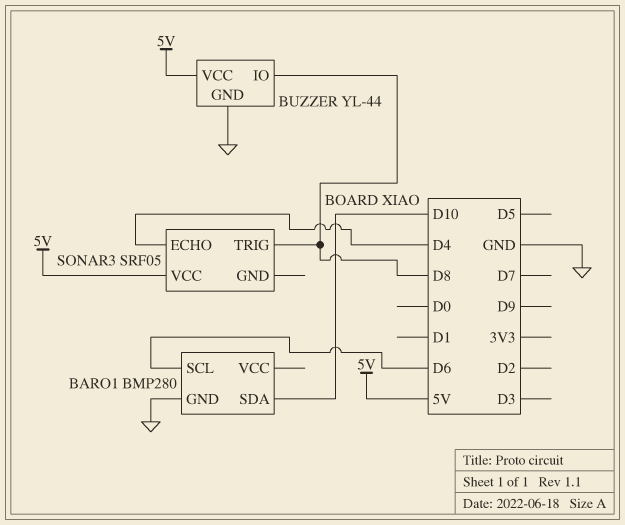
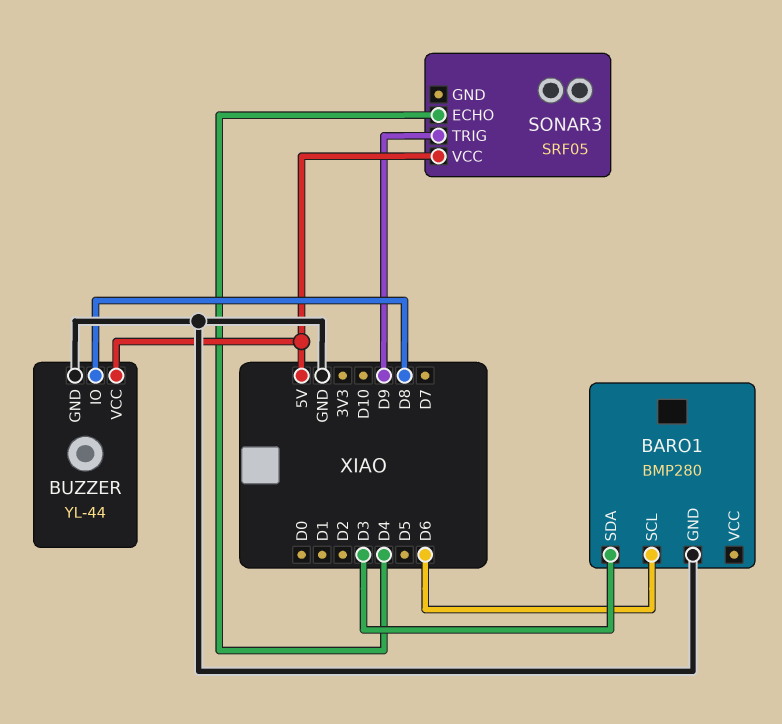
BARO1 pin SDA: D10 -> D3
SONAR3 pin TRIG: D8 -> D9

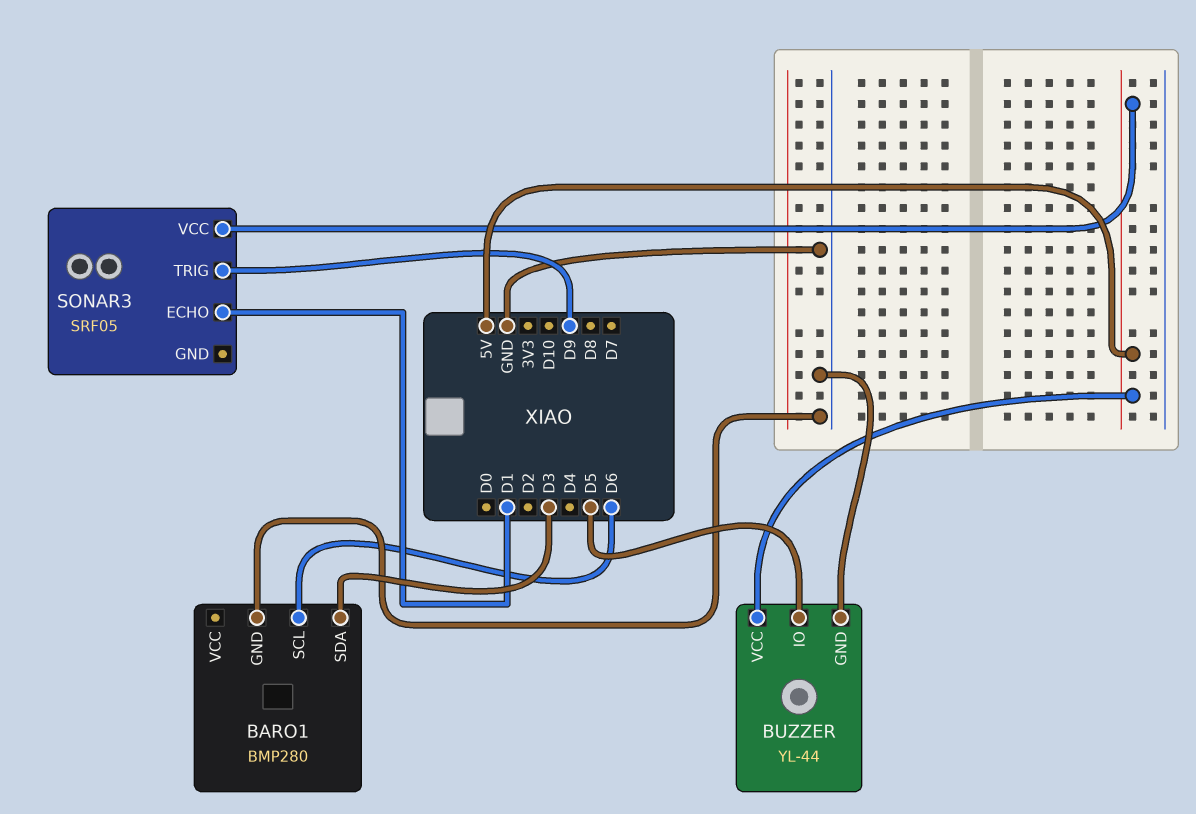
BUZZER pin IO: D8 -> D5
SONAR3 pin ECHO: D4 -> D1

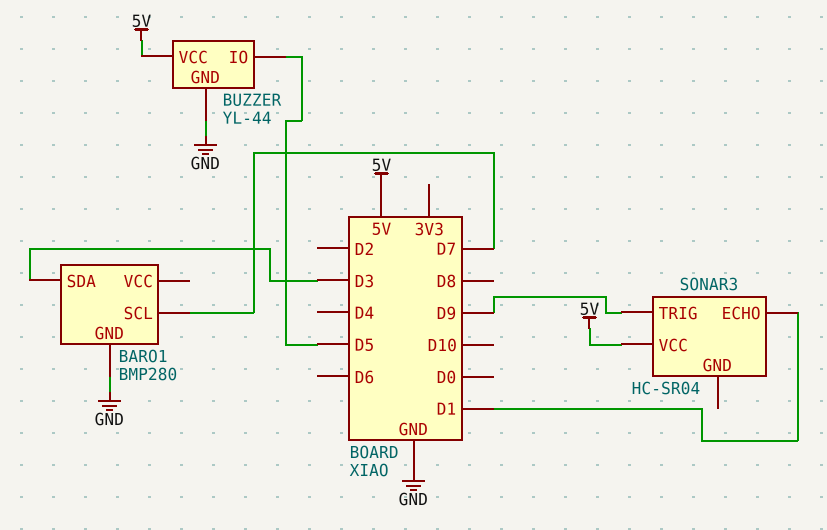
BARO1 pin SCL: D6 -> D7
SONAR3: SRF05 -> HC-SR04

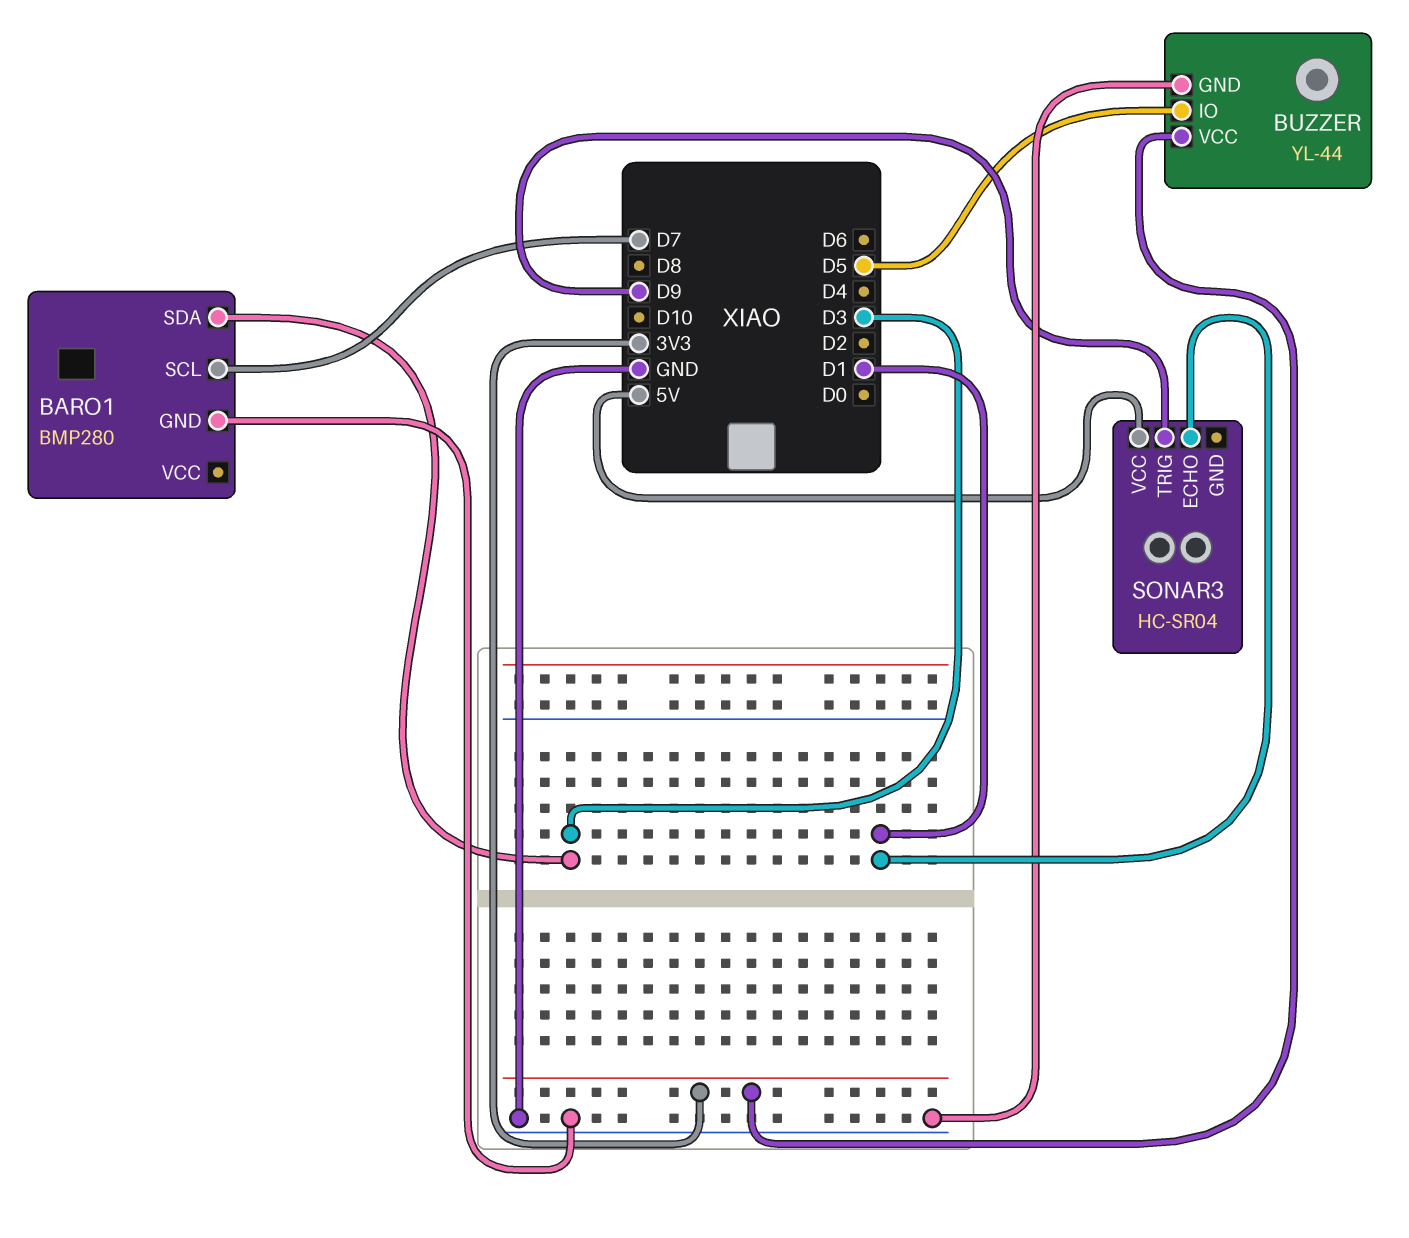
BUZZER pin VCC: 5V -> 3V3

